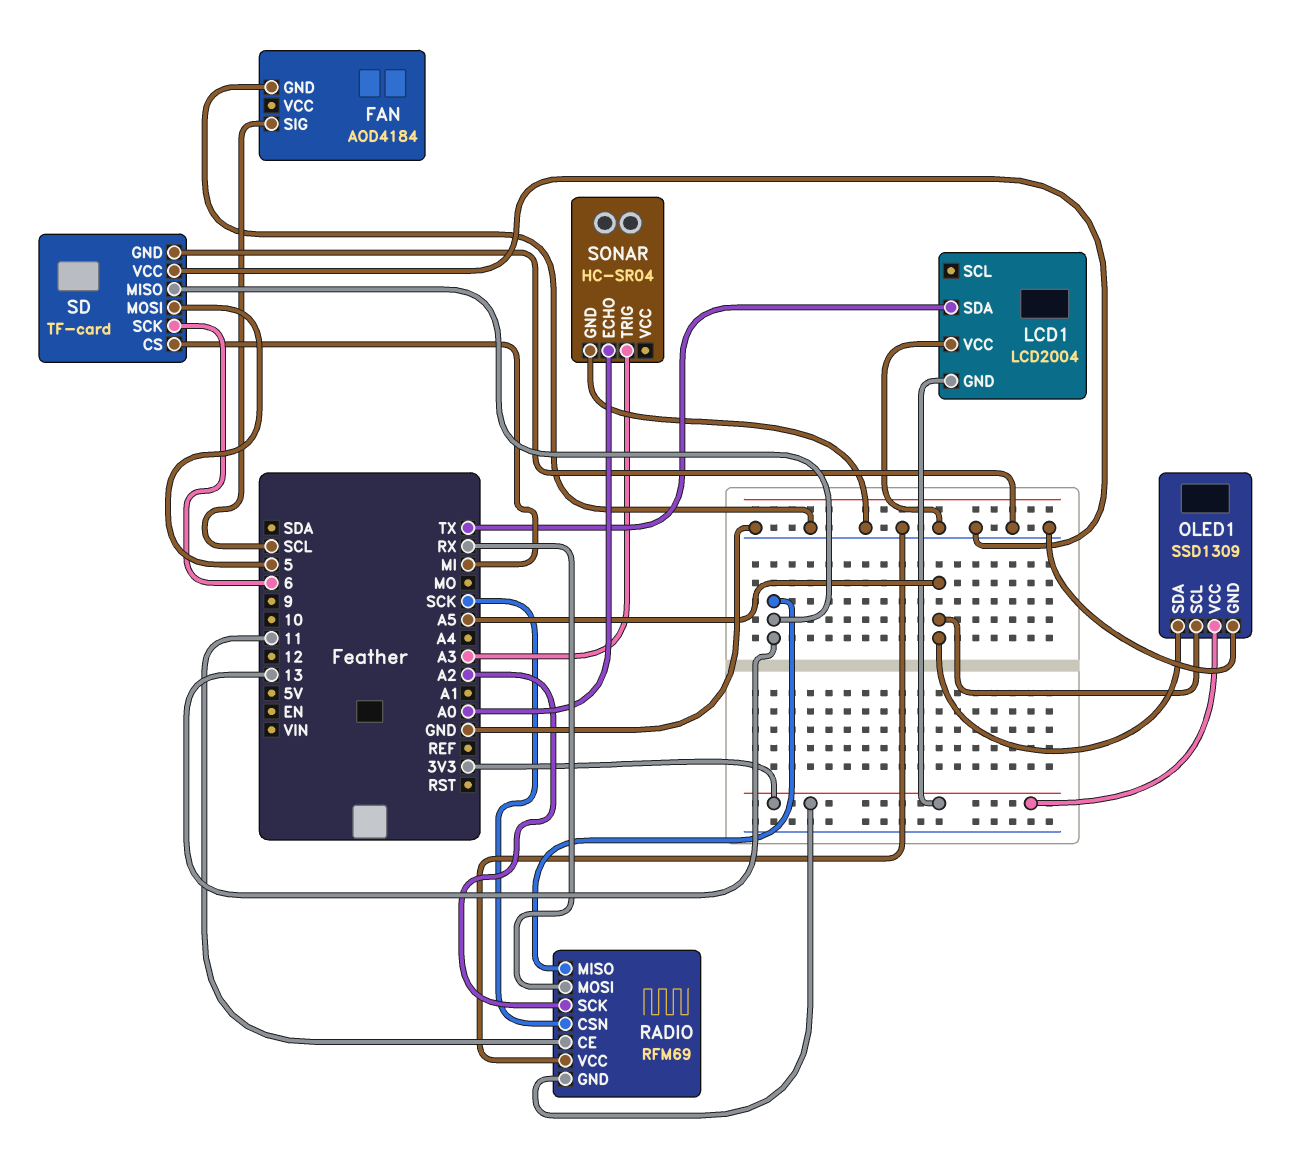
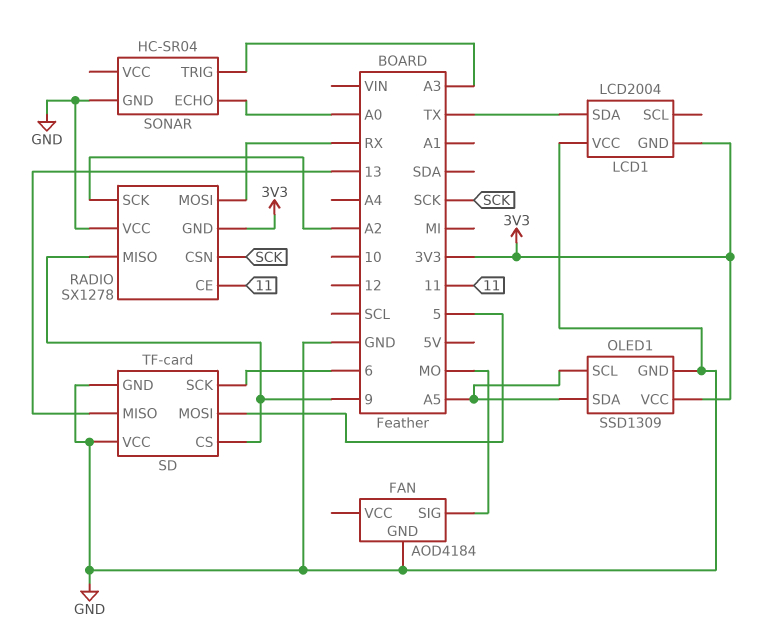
FAN pin SIG: SCL -> MO
RADIO: RFM69 -> SX1278
RADIO pin MISO: 13 -> 9
SD pin CS: MI -> 9

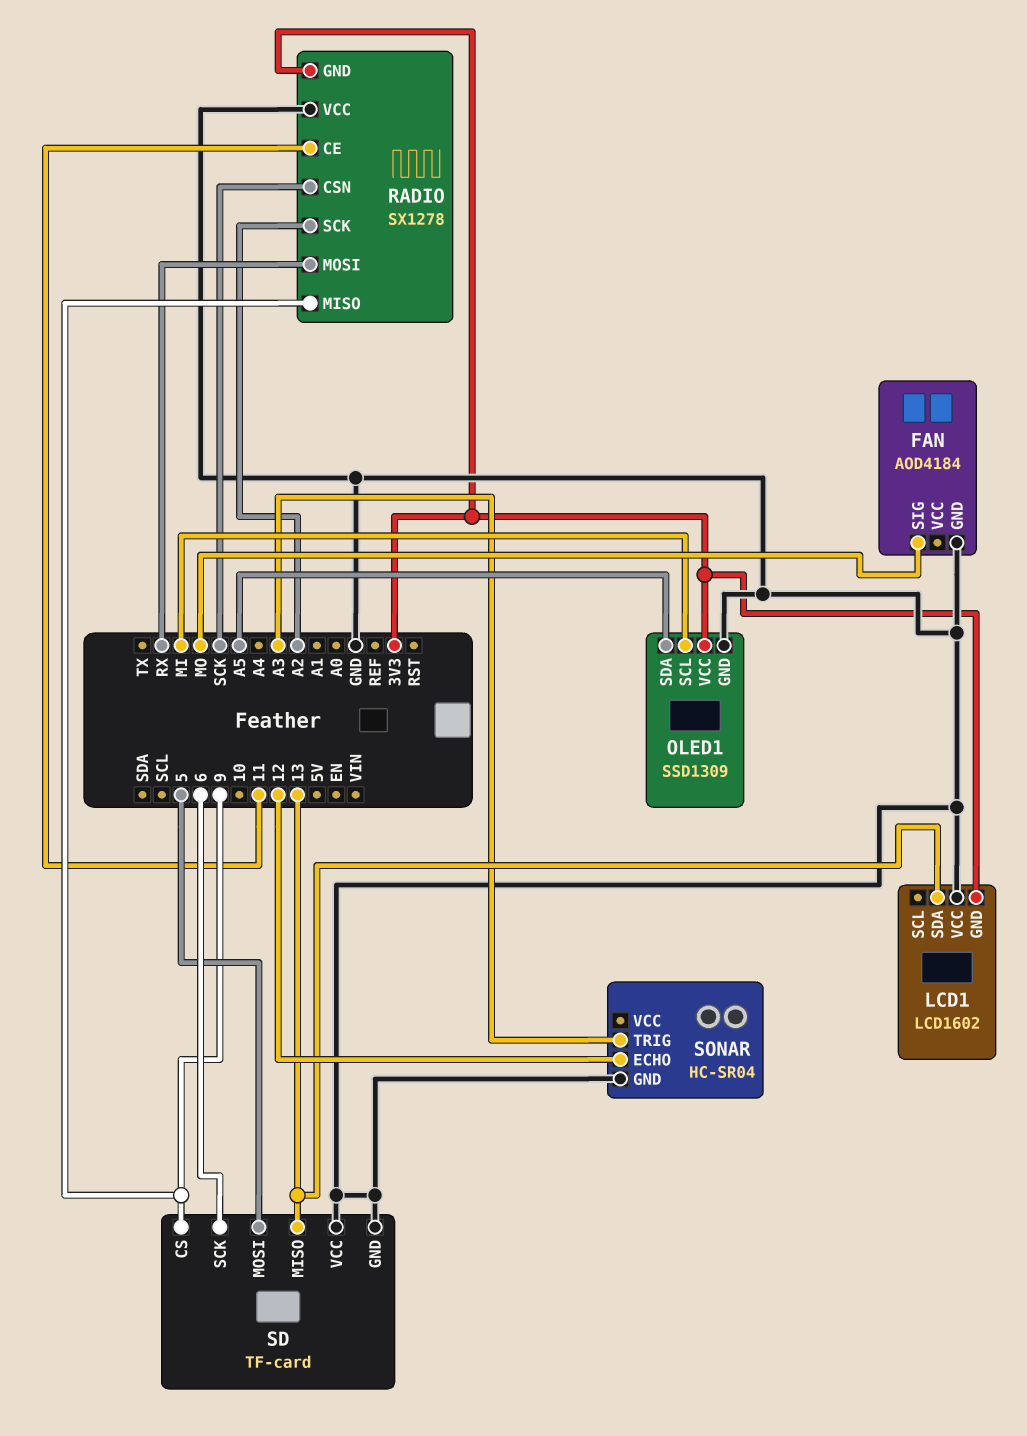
LCD1: LCD2004 -> LCD1602
LCD1 pin SDA: TX -> 13
OLED1 pin SCL: A5 -> MI
SONAR pin ECHO: A0 -> 12

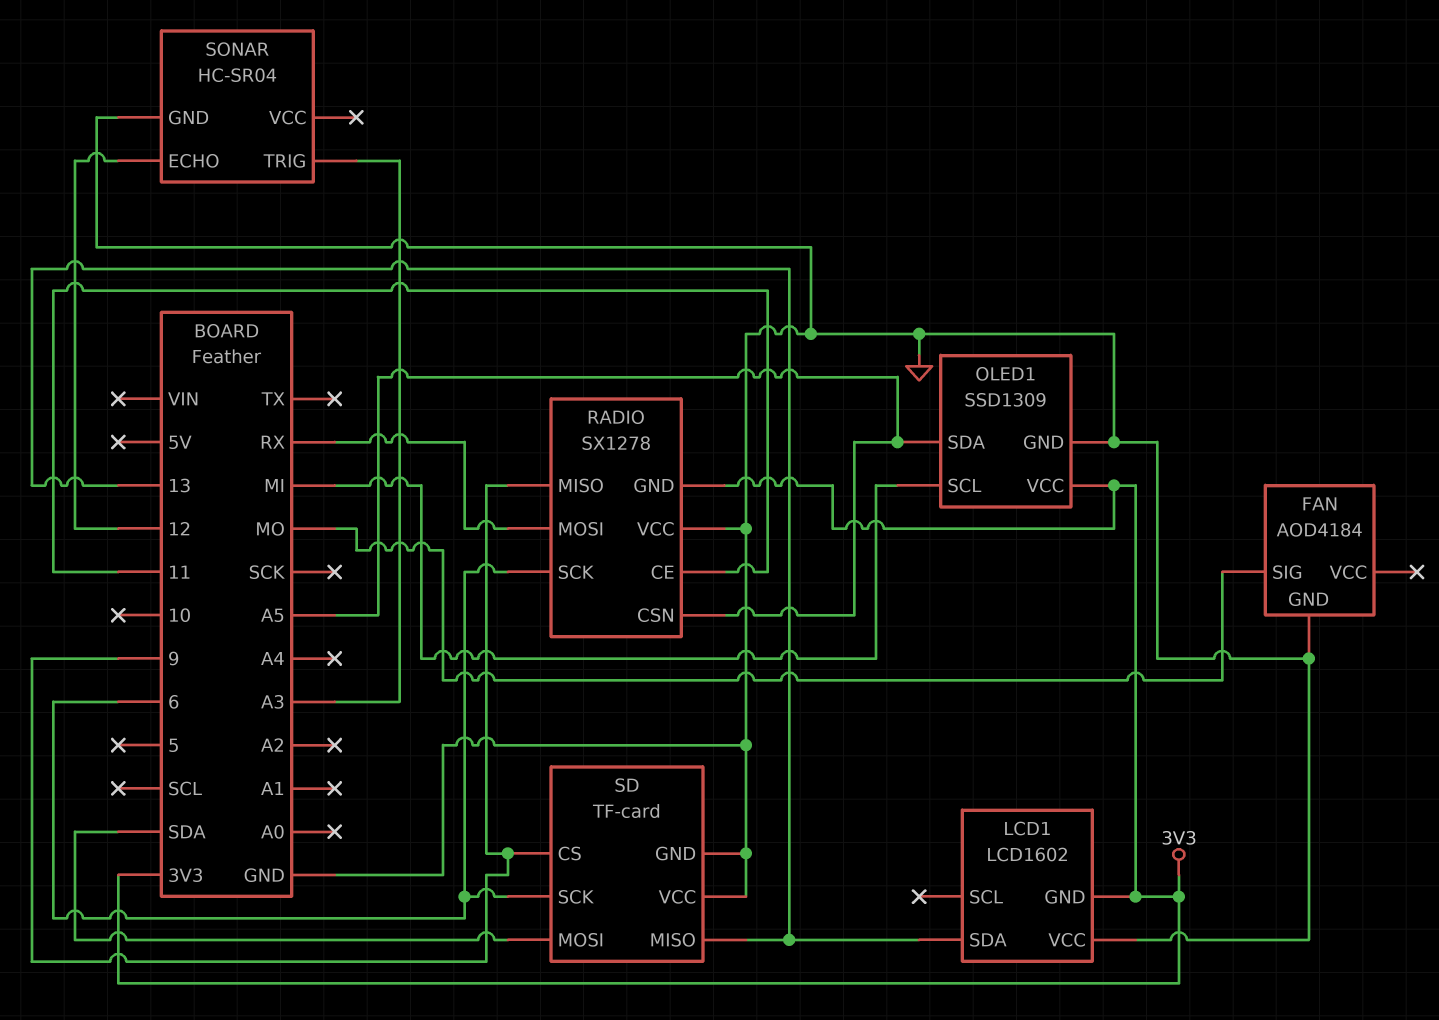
RADIO pin CSN: SCK -> A5
RADIO pin SCK: A2 -> 6
SD pin MOSI: 5 -> SDA

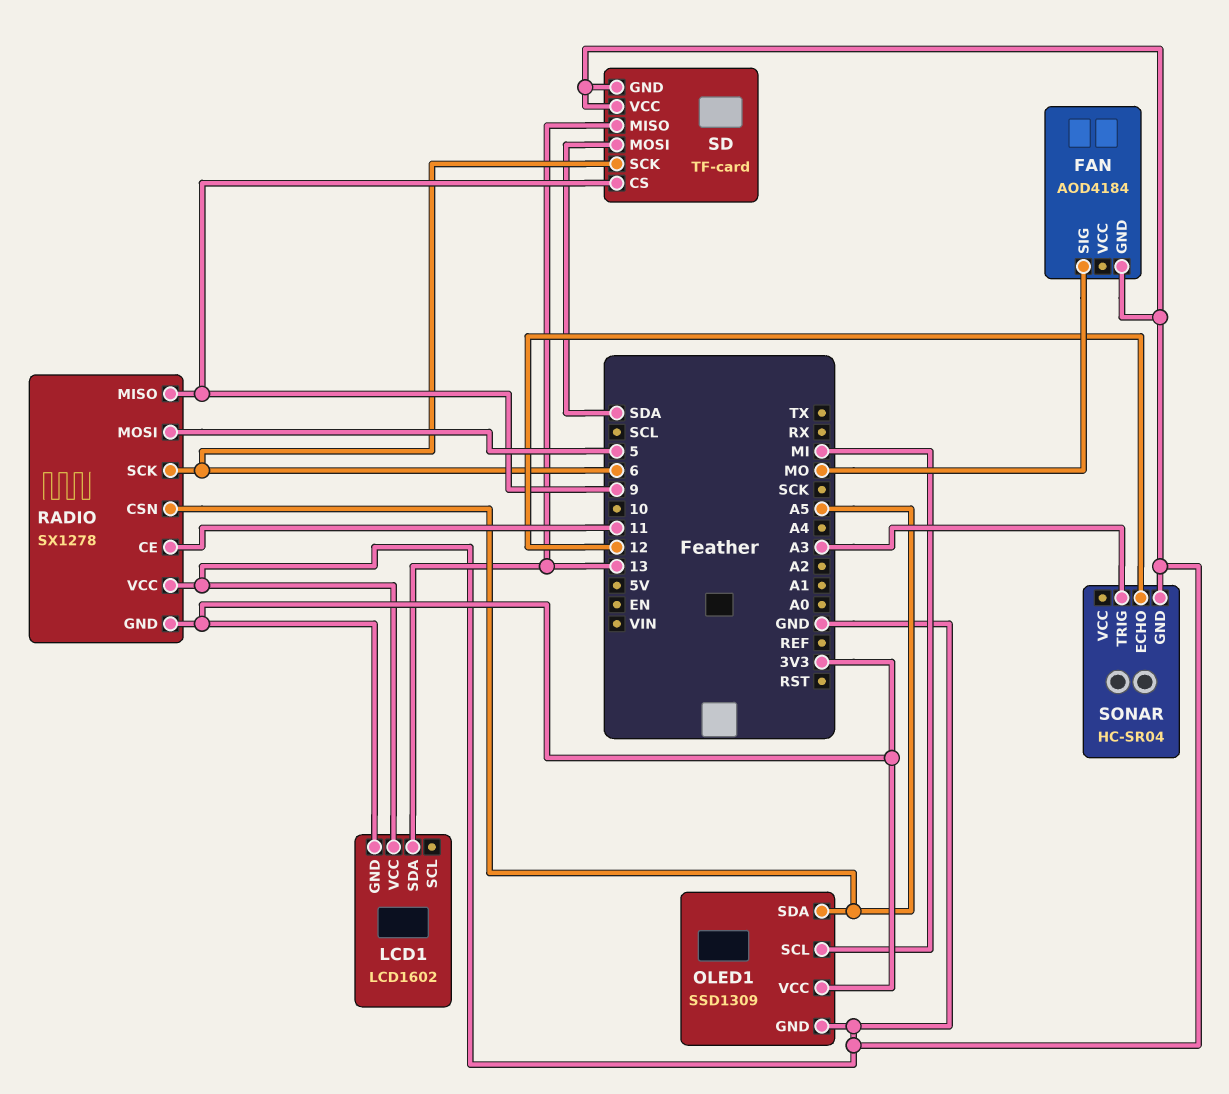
RADIO pin MOSI: RX -> 5

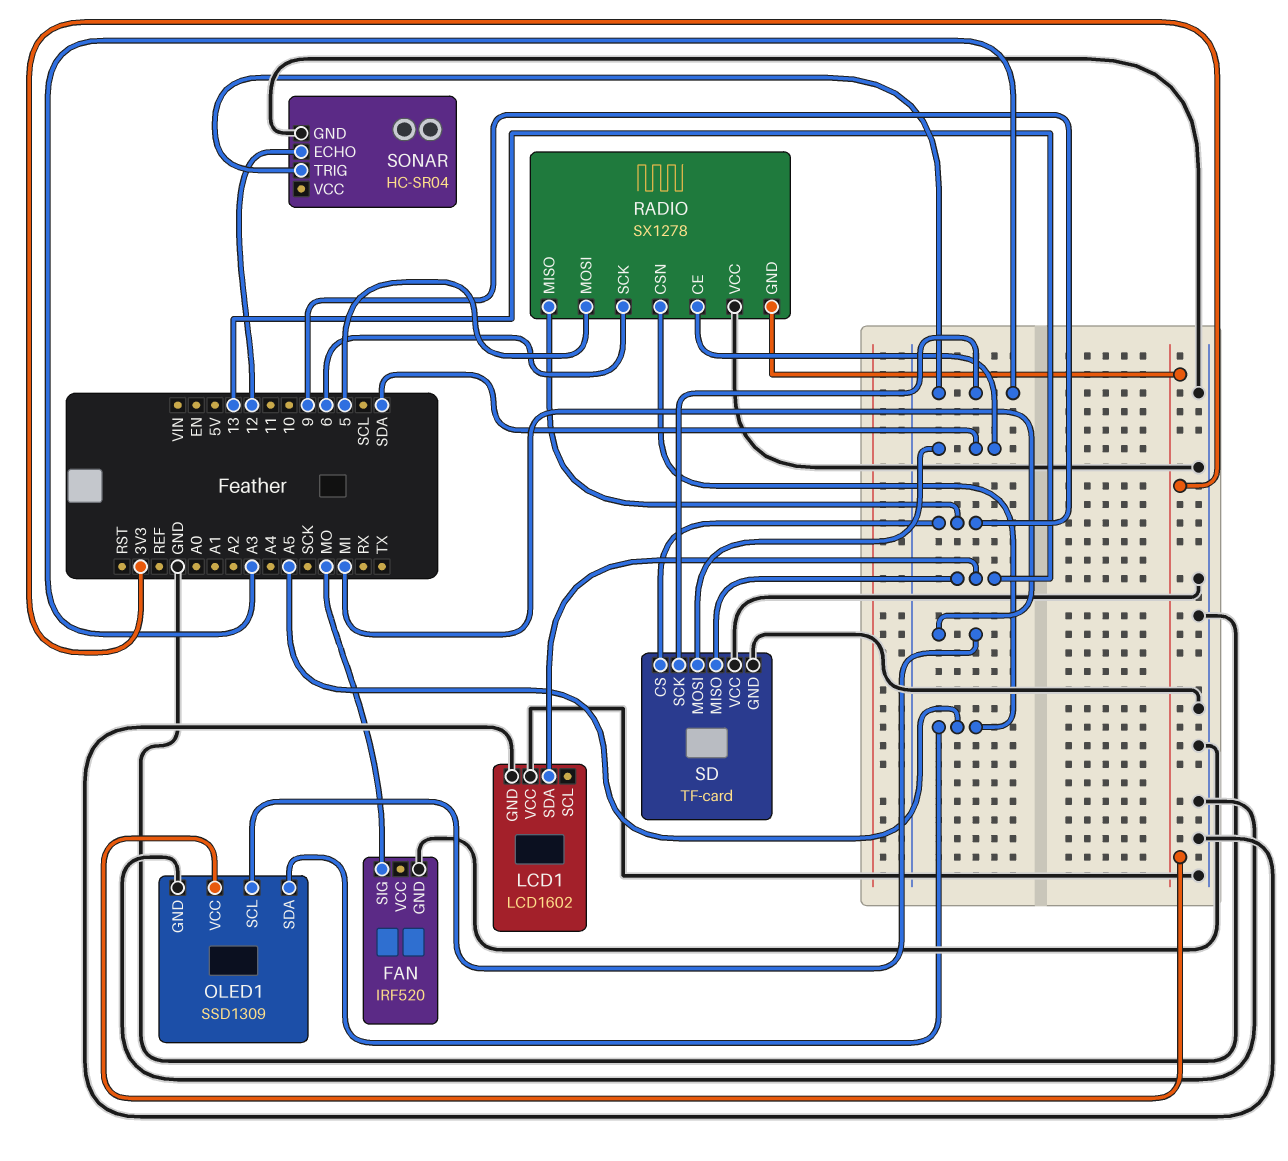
FAN: AOD4184 -> IRF520
LCD1 pin GND: 3V3 -> GND
RADIO pin CE: 11 -> SDA
SD pin SCK: 6 -> A3

